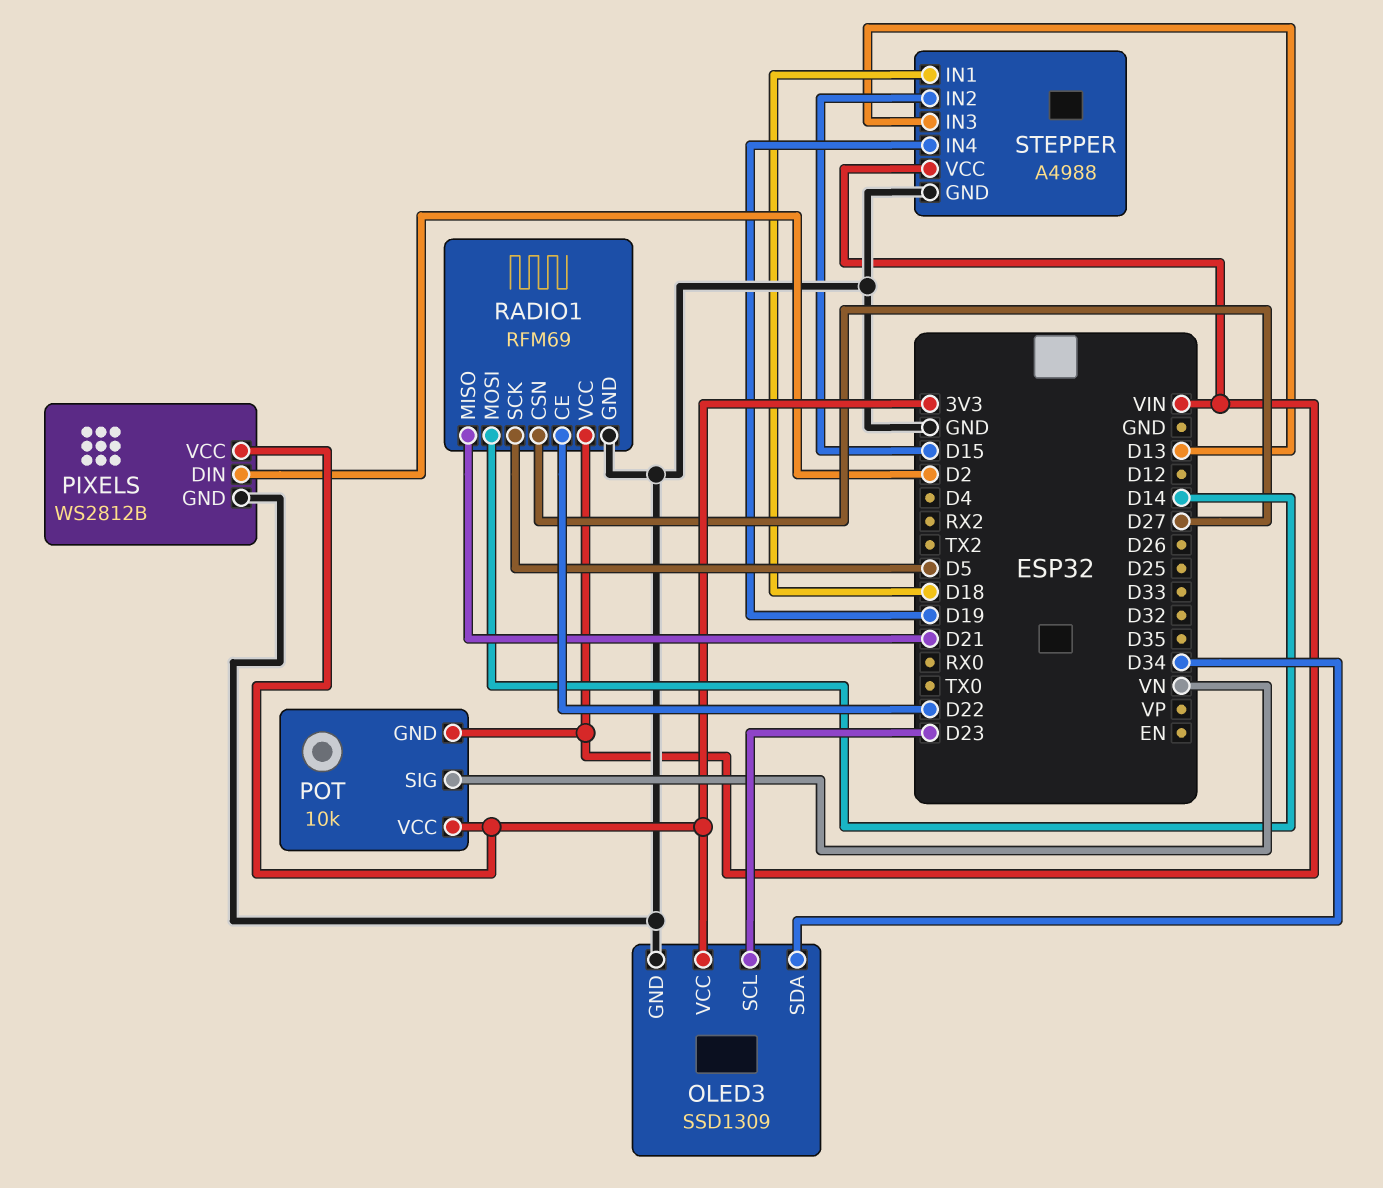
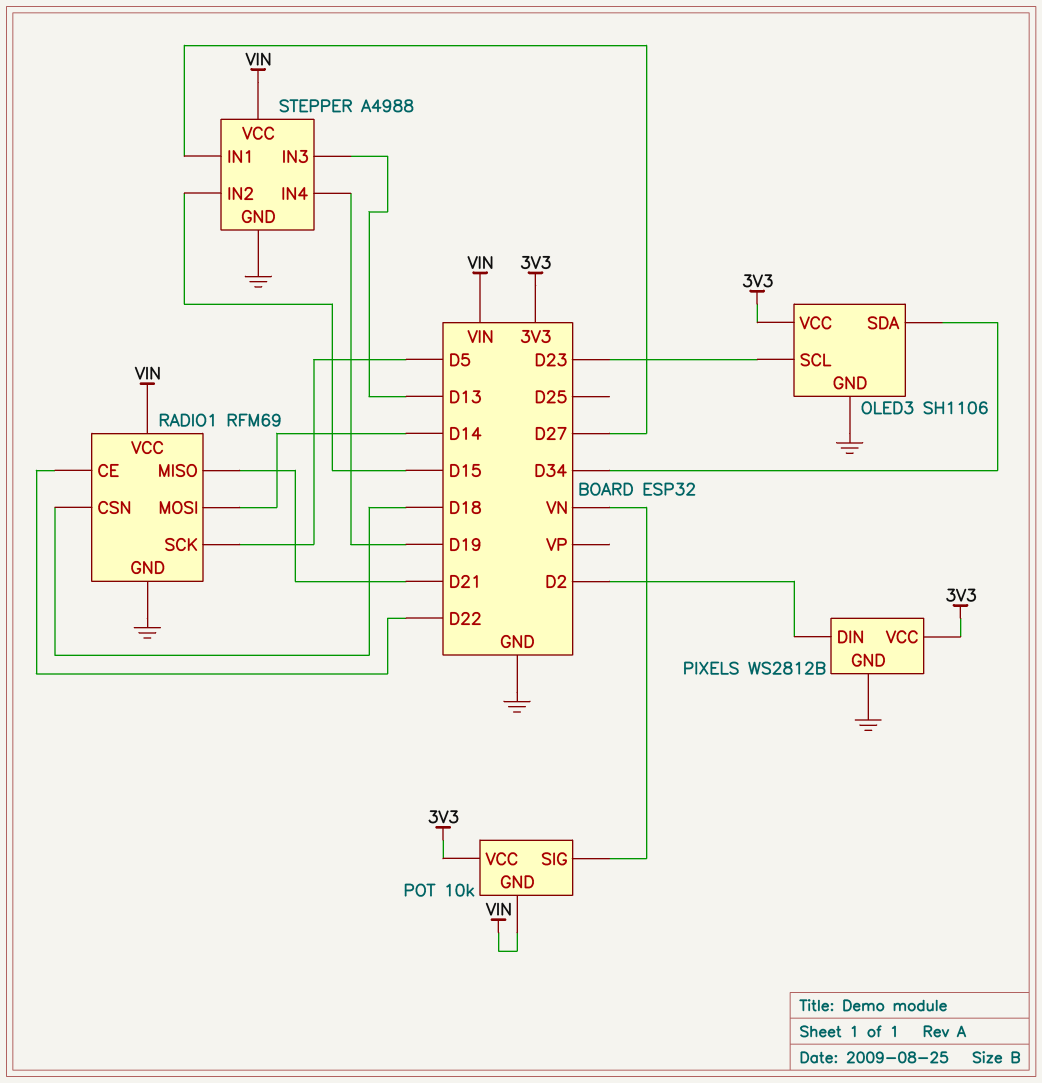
OLED3: SSD1309 -> SH1106
RADIO1 pin CSN: D27 -> D18
STEPPER pin IN1: D18 -> D27

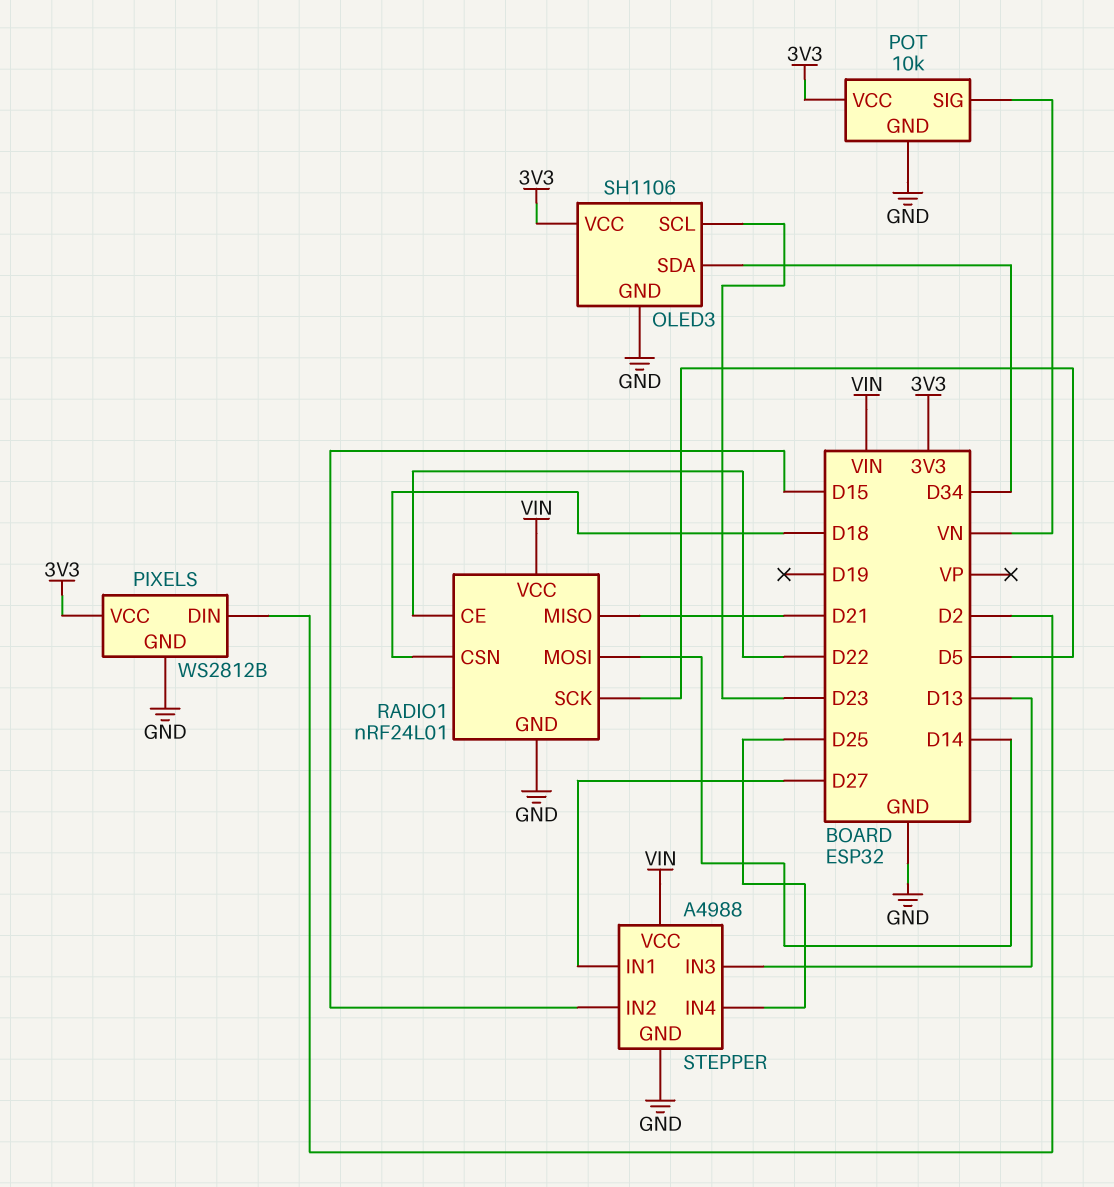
POT pin GND: VIN -> GND
RADIO1: RFM69 -> nRF24L01
STEPPER pin IN4: D19 -> D25

